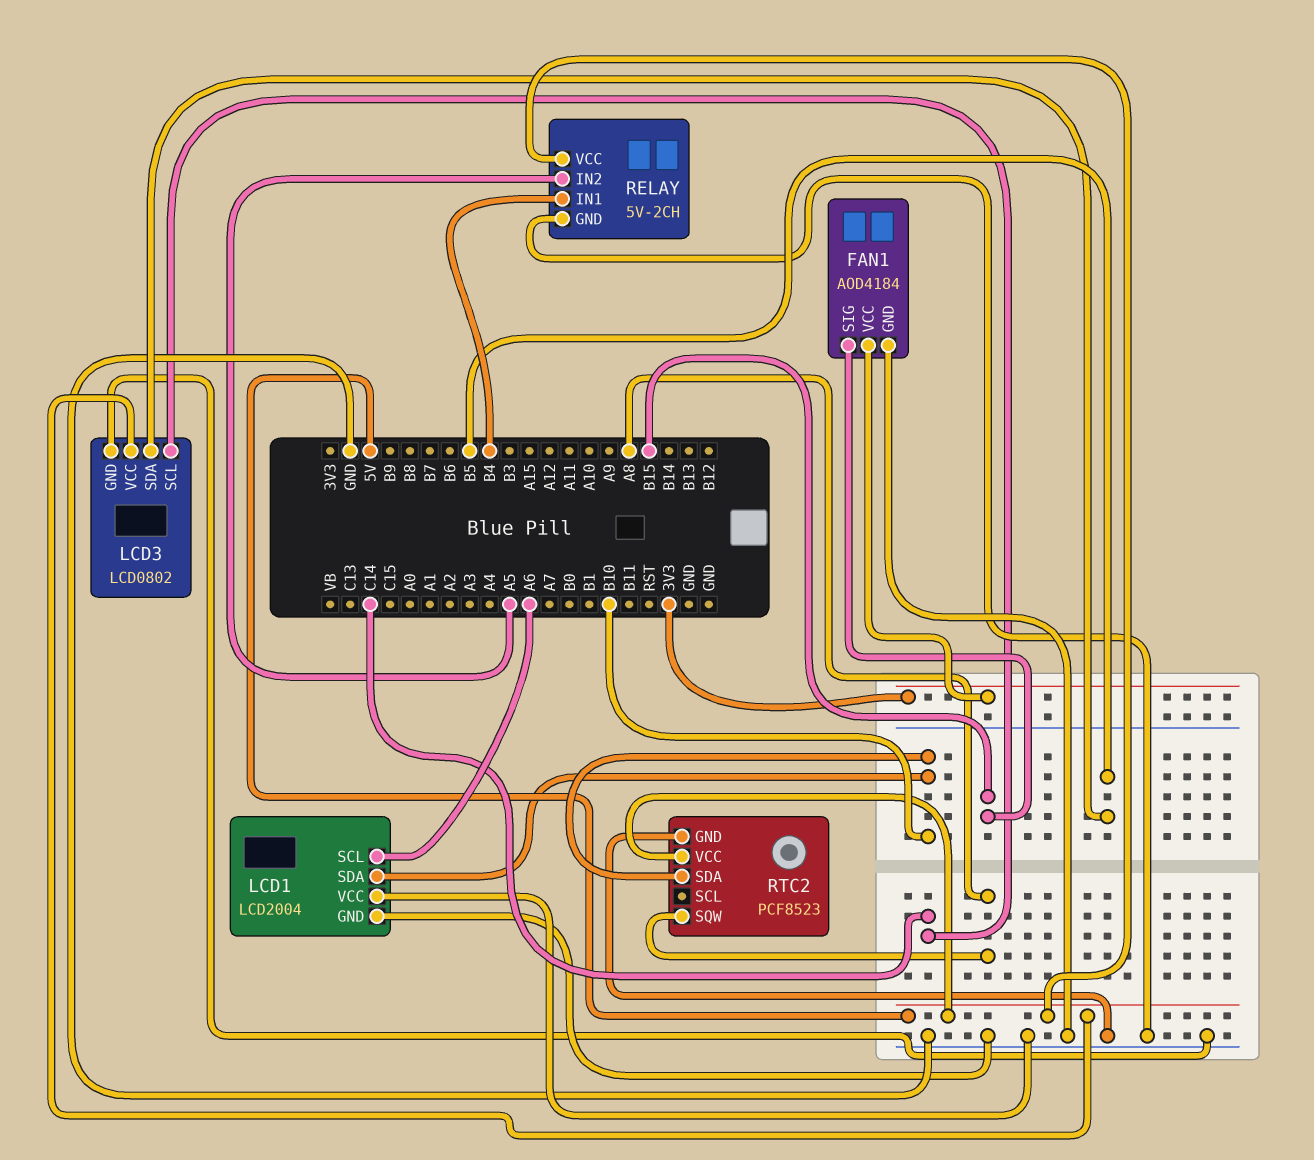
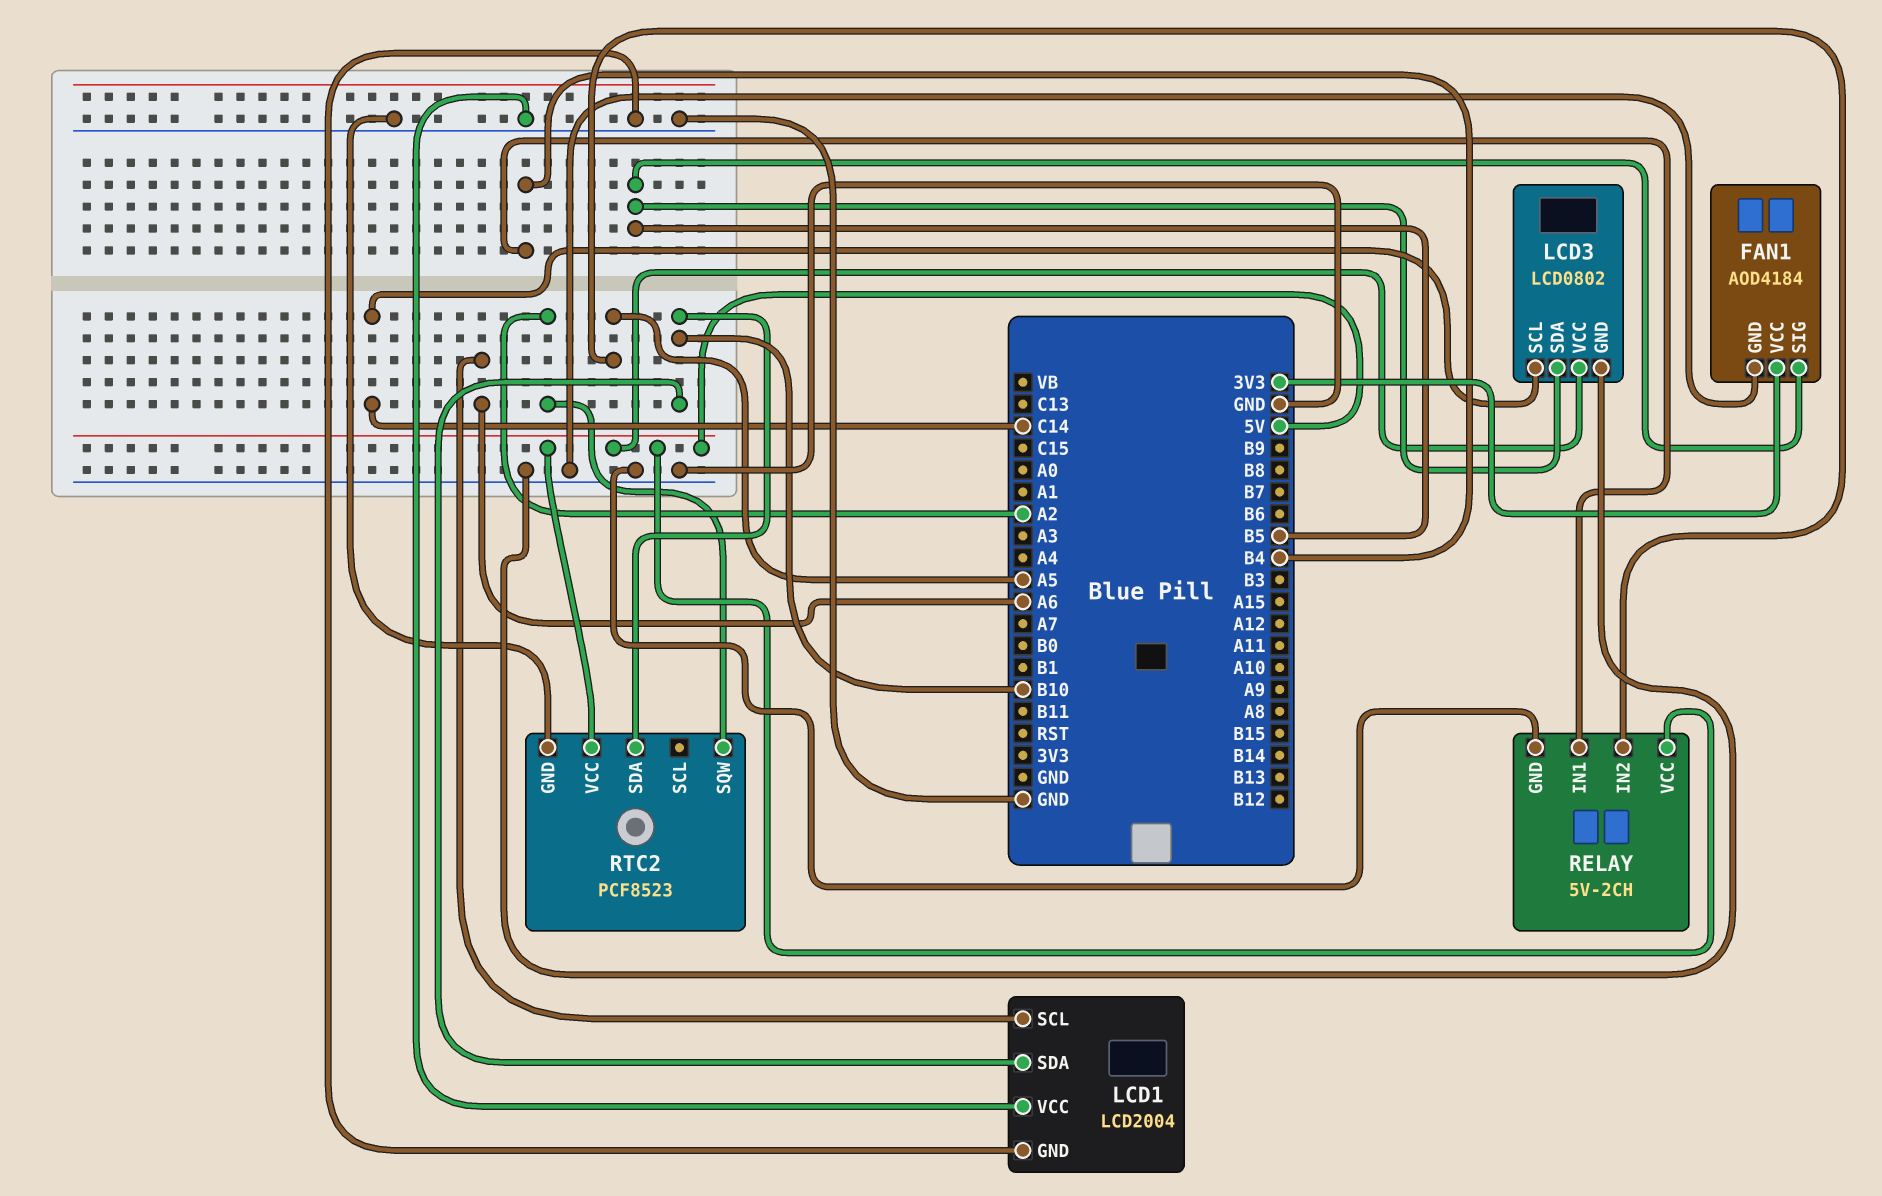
FAN1 pin SIG: B15 -> B5
RTC2 pin SQW: A8 -> A2

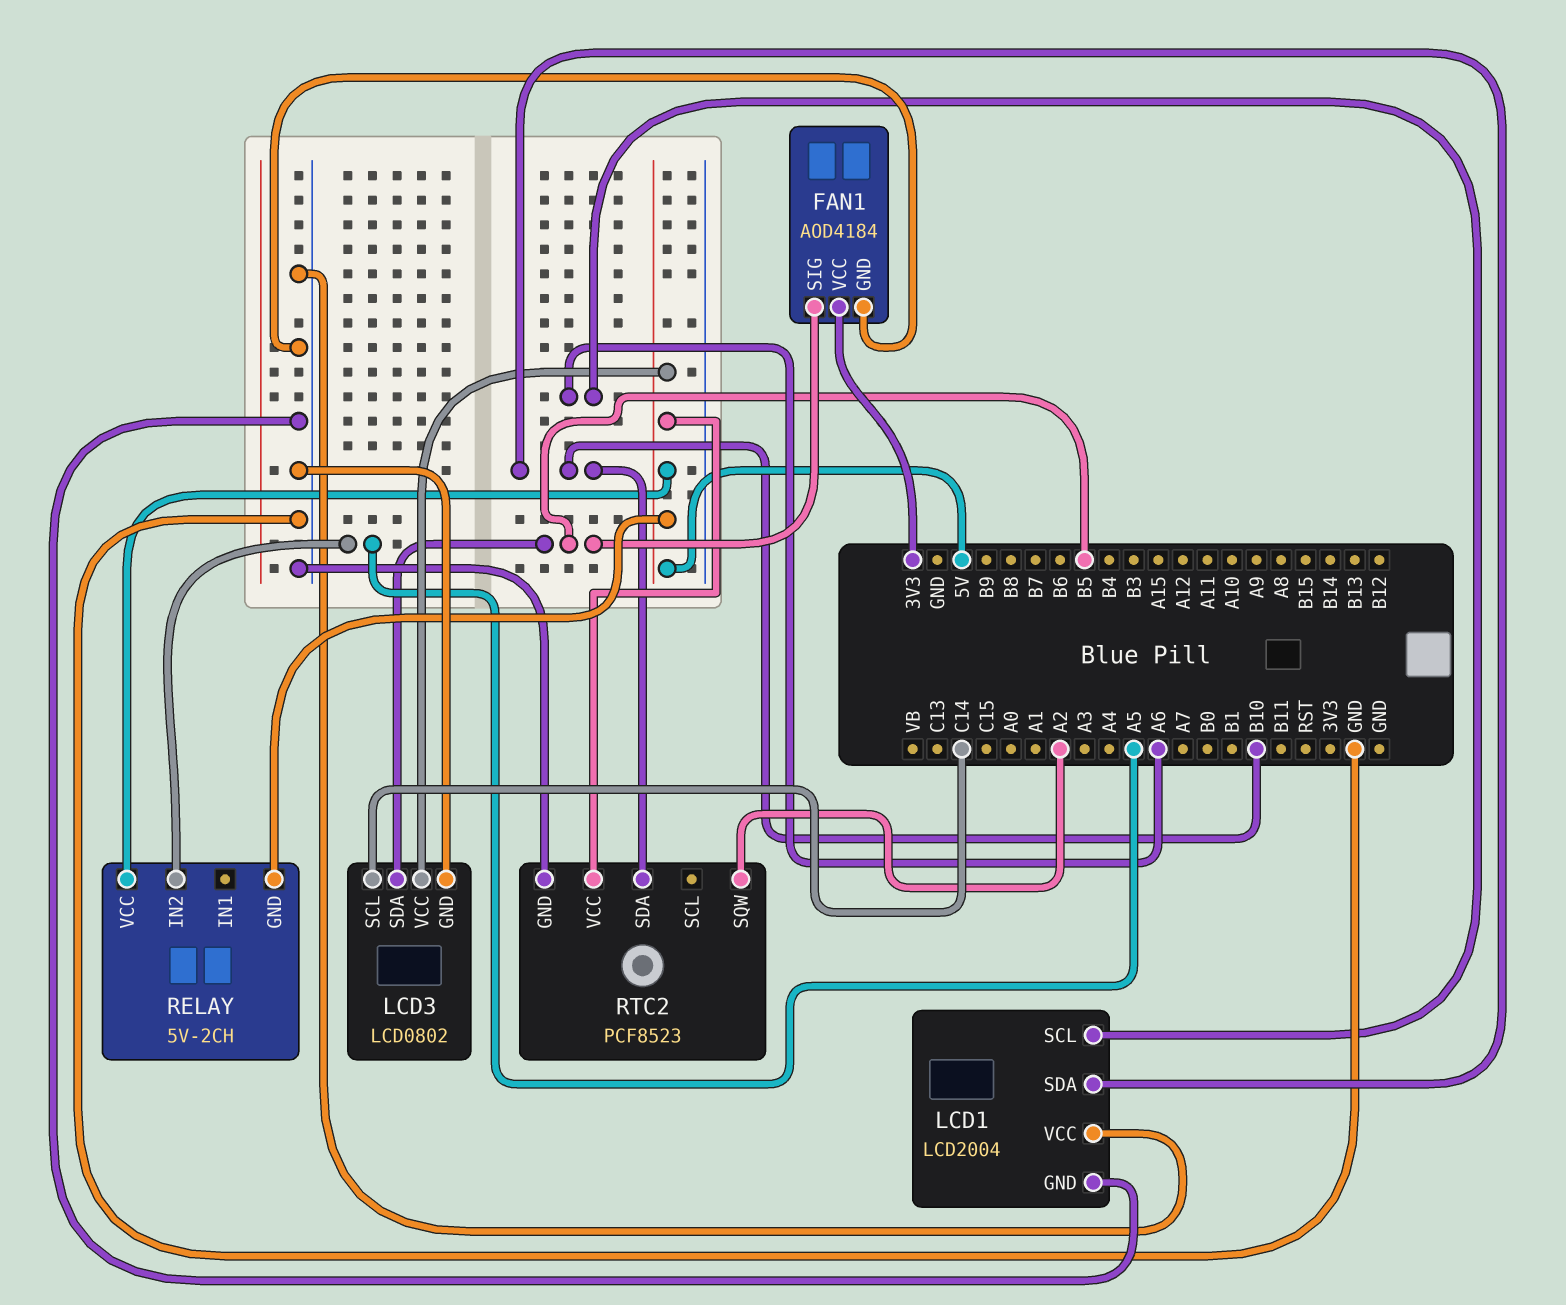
RELAY pin GND: GND -> 5V
RELAY pin IN1: B4 -> none

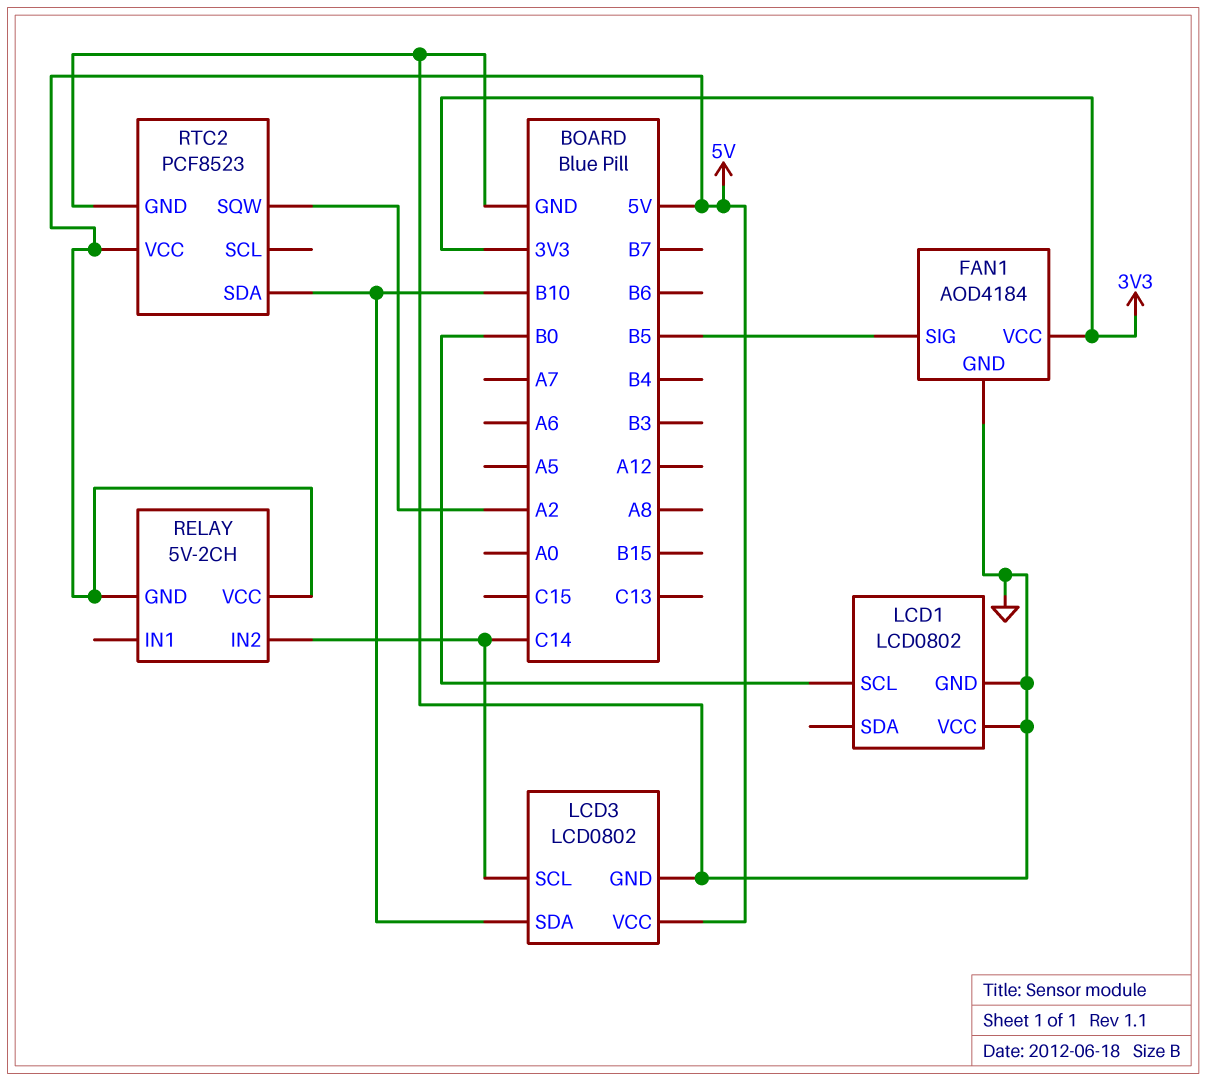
LCD1: LCD2004 -> LCD0802
LCD1 pin SCL: A6 -> B0
LCD1 pin SDA: B10 -> none
LCD3 pin SDA: B5 -> B10
RELAY pin IN2: A5 -> C14

